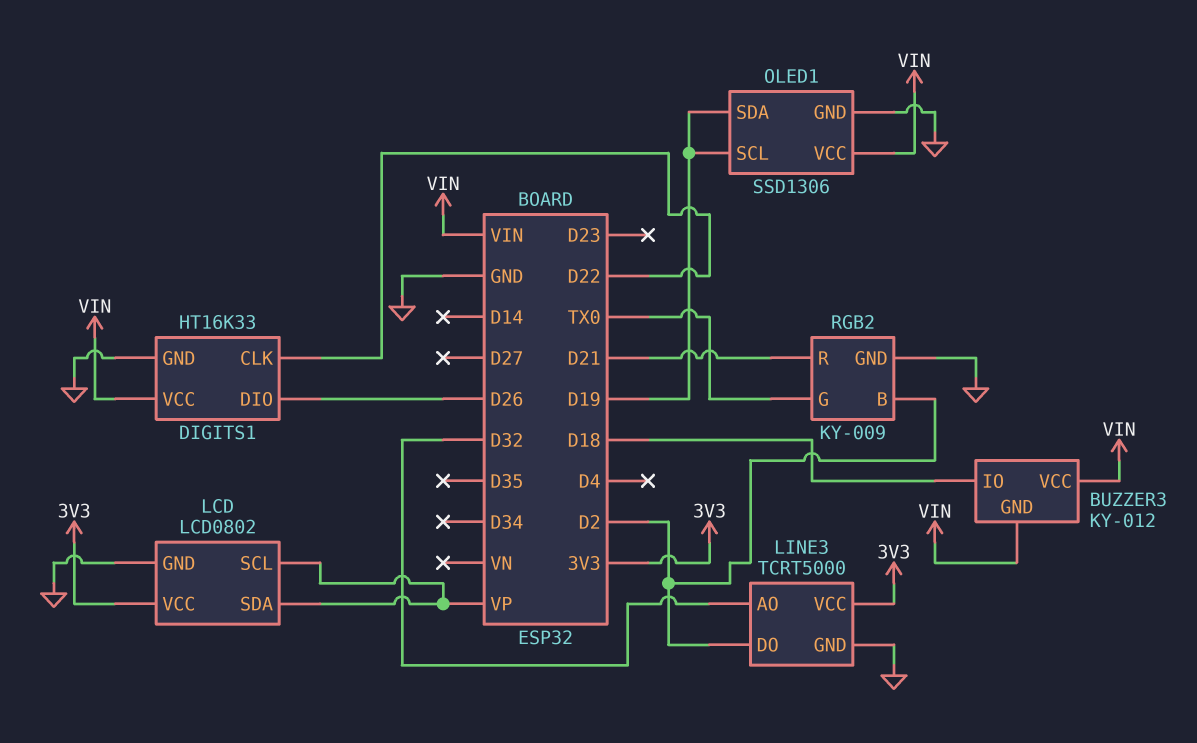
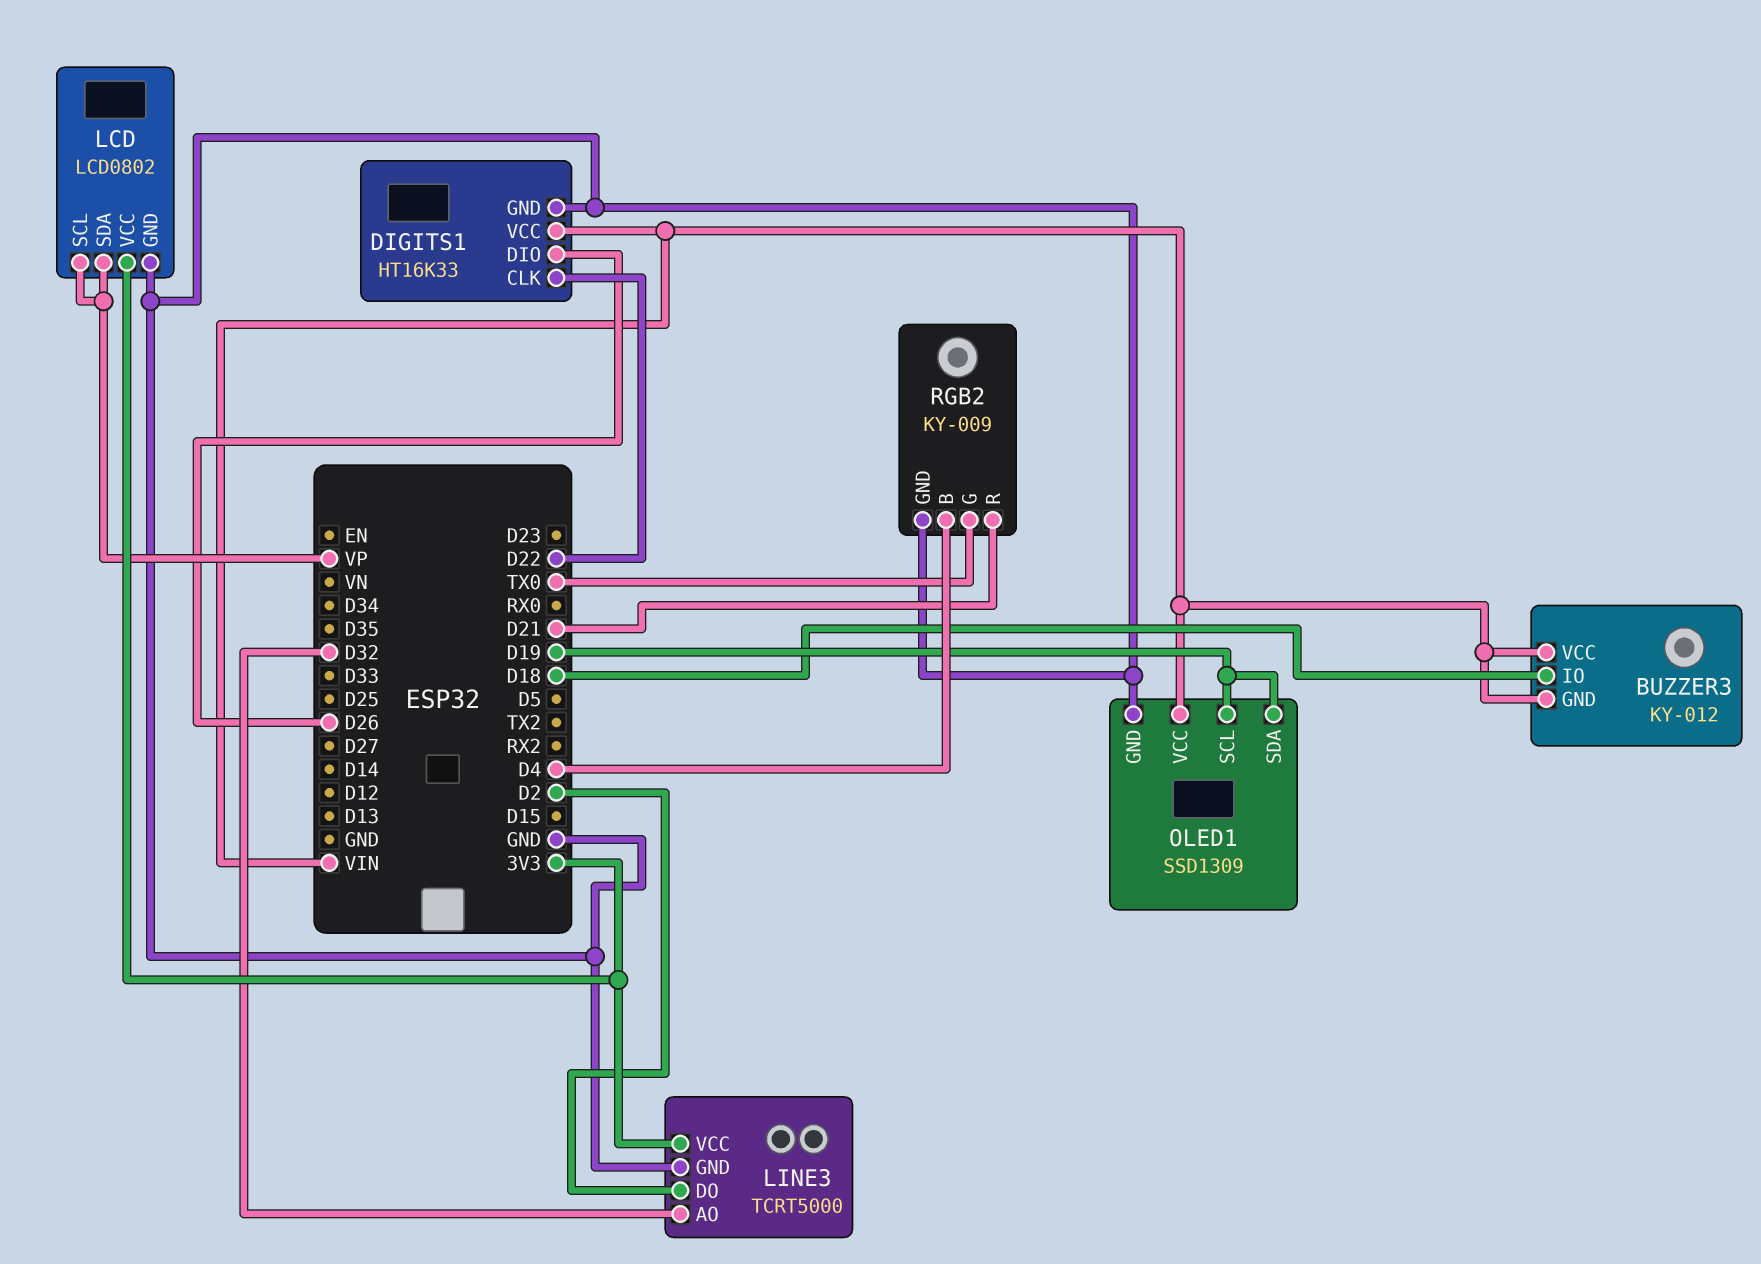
OLED1: SSD1306 -> SSD1309
RGB2 pin B: D2 -> D4

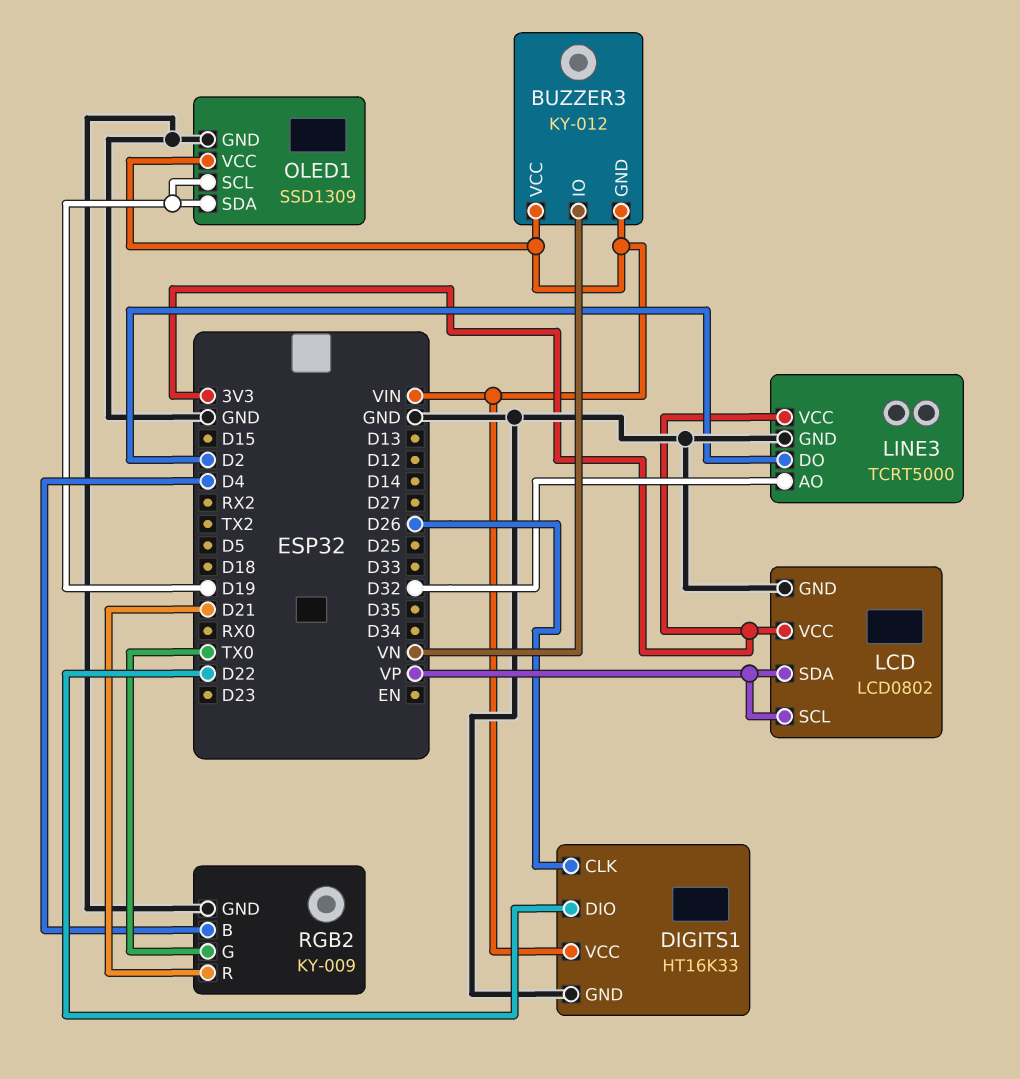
BUZZER3 pin IO: D18 -> VN
DIGITS1 pin CLK: D22 -> D26
DIGITS1 pin DIO: D26 -> D22

